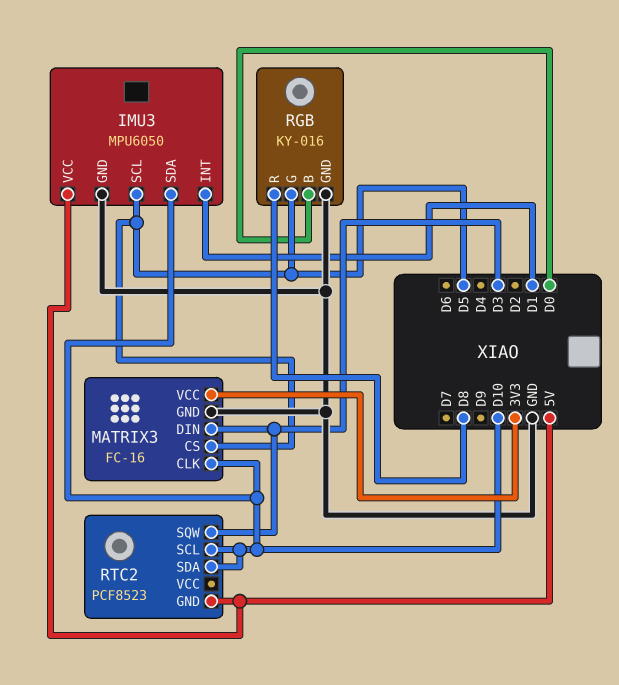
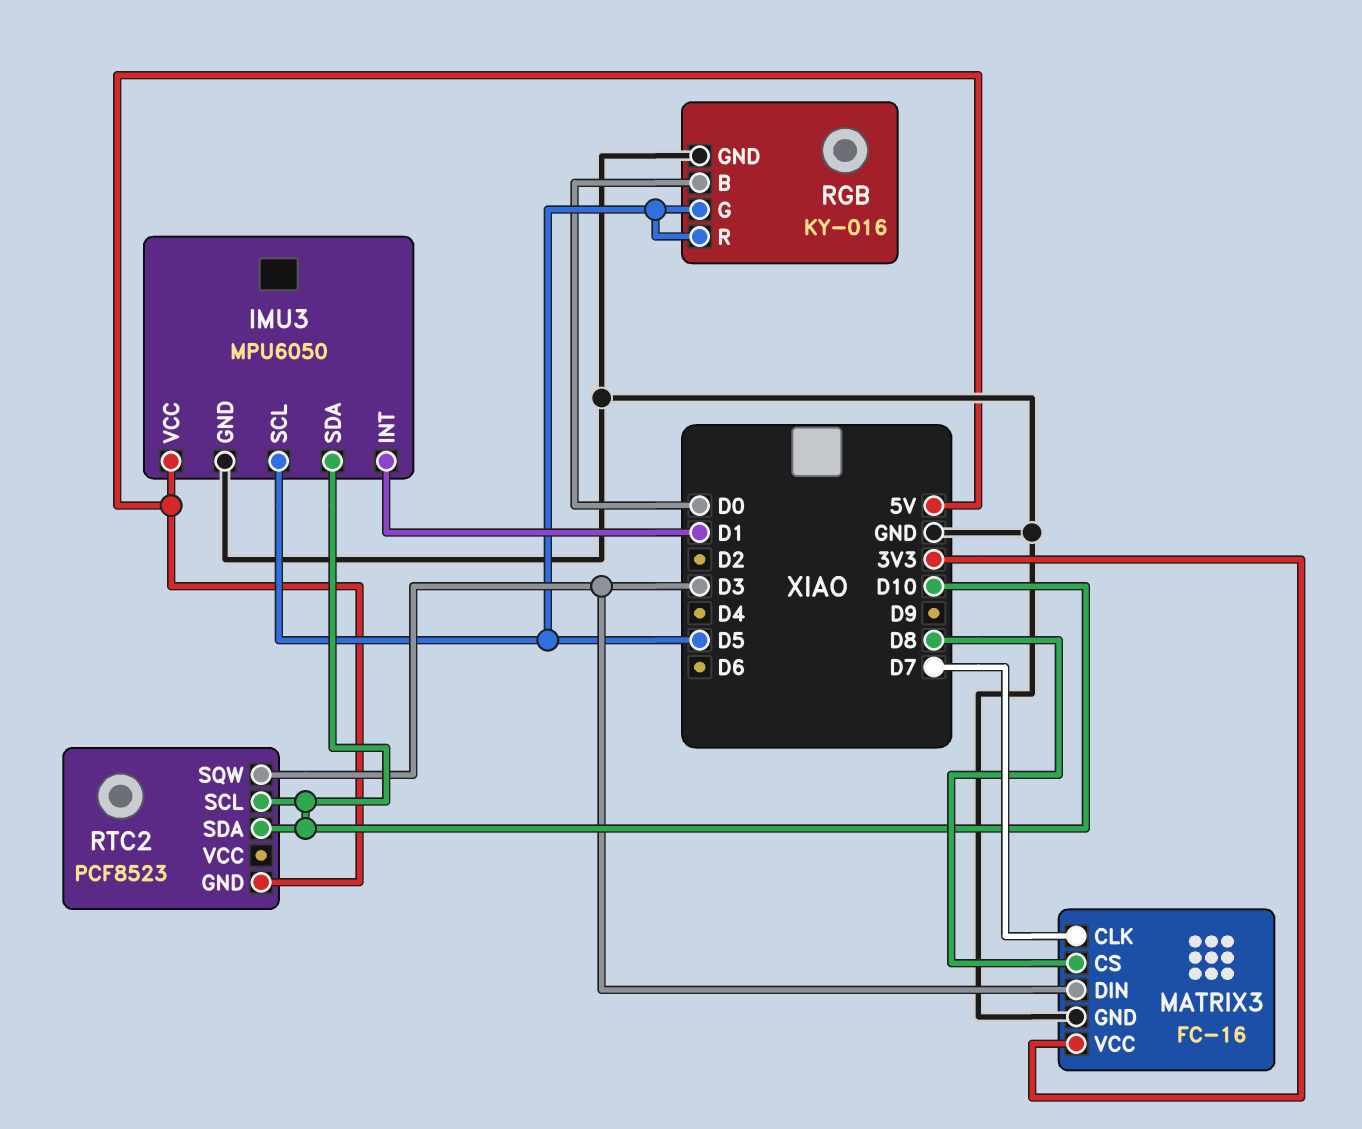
MATRIX3 pin CLK: D10 -> D7
MATRIX3 pin CS: D5 -> D8
RGB pin R: D8 -> D5

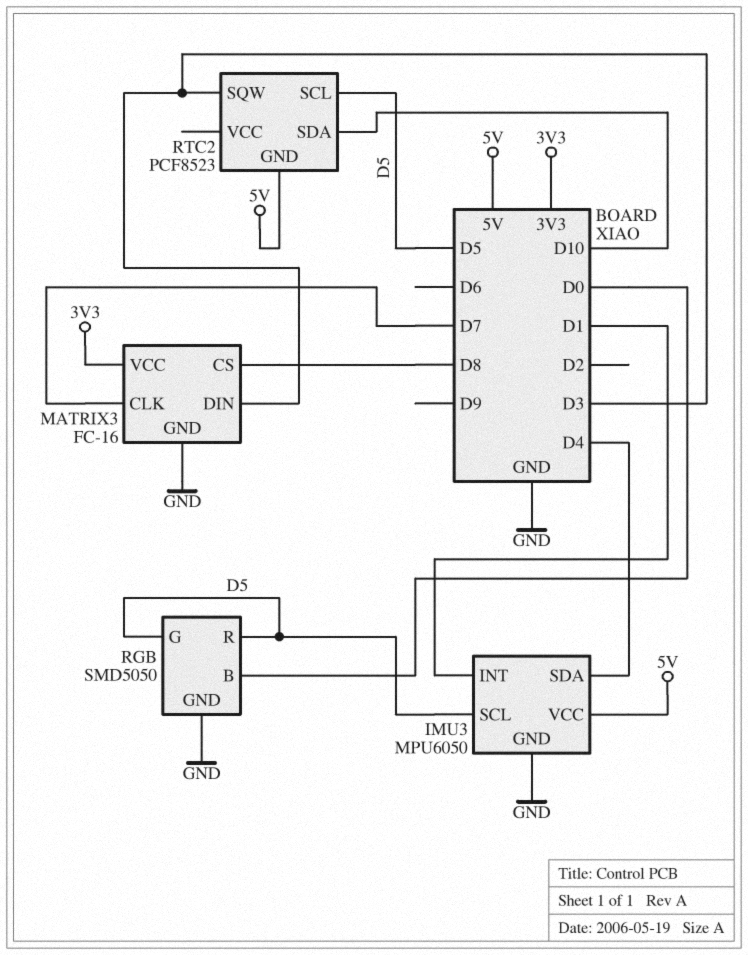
IMU3 pin SDA: D10 -> D4
RGB: KY-016 -> SMD5050
RTC2 pin SCL: D10 -> D5

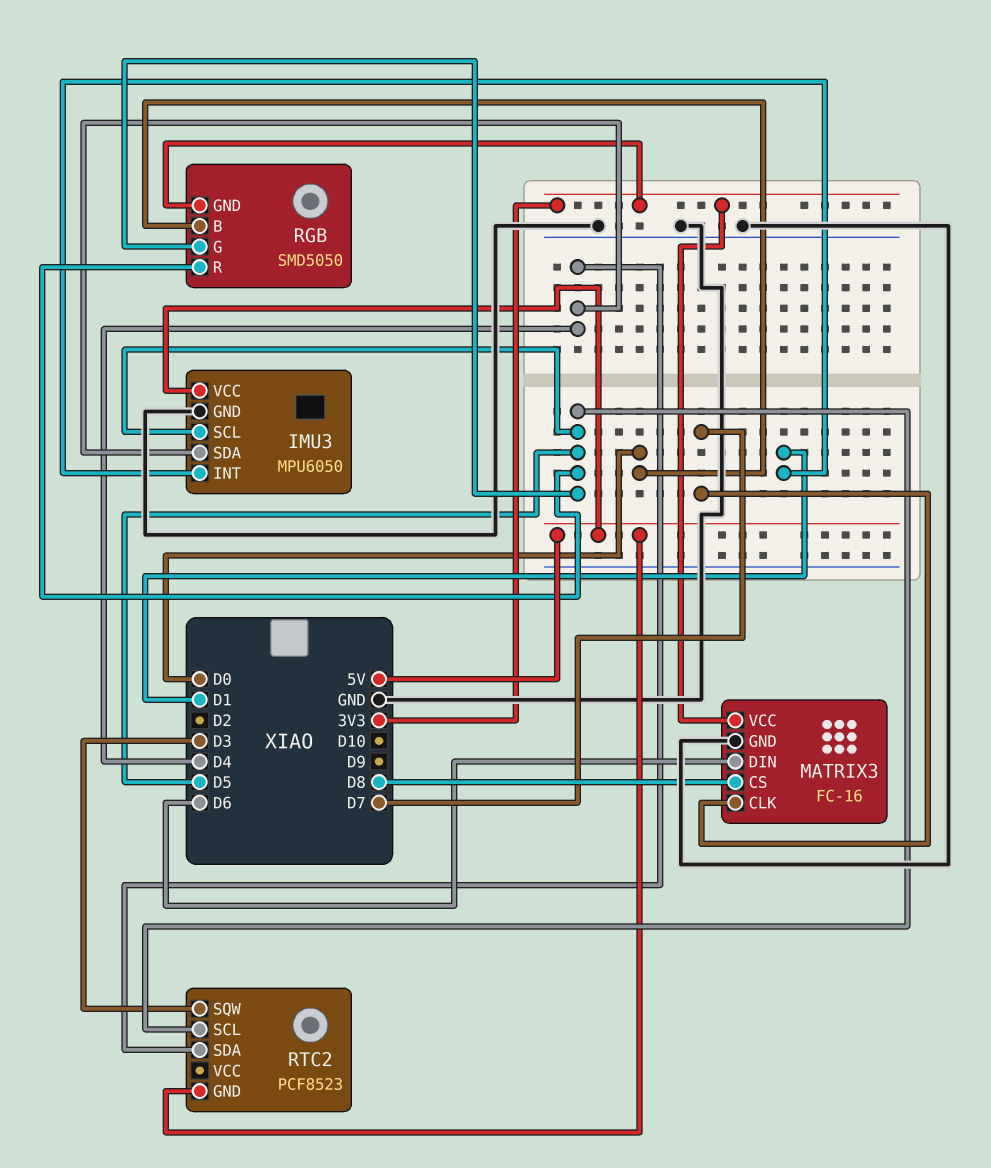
MATRIX3 pin DIN: D3 -> D6
RGB pin GND: GND -> 3V3
RTC2 pin SDA: D10 -> D4

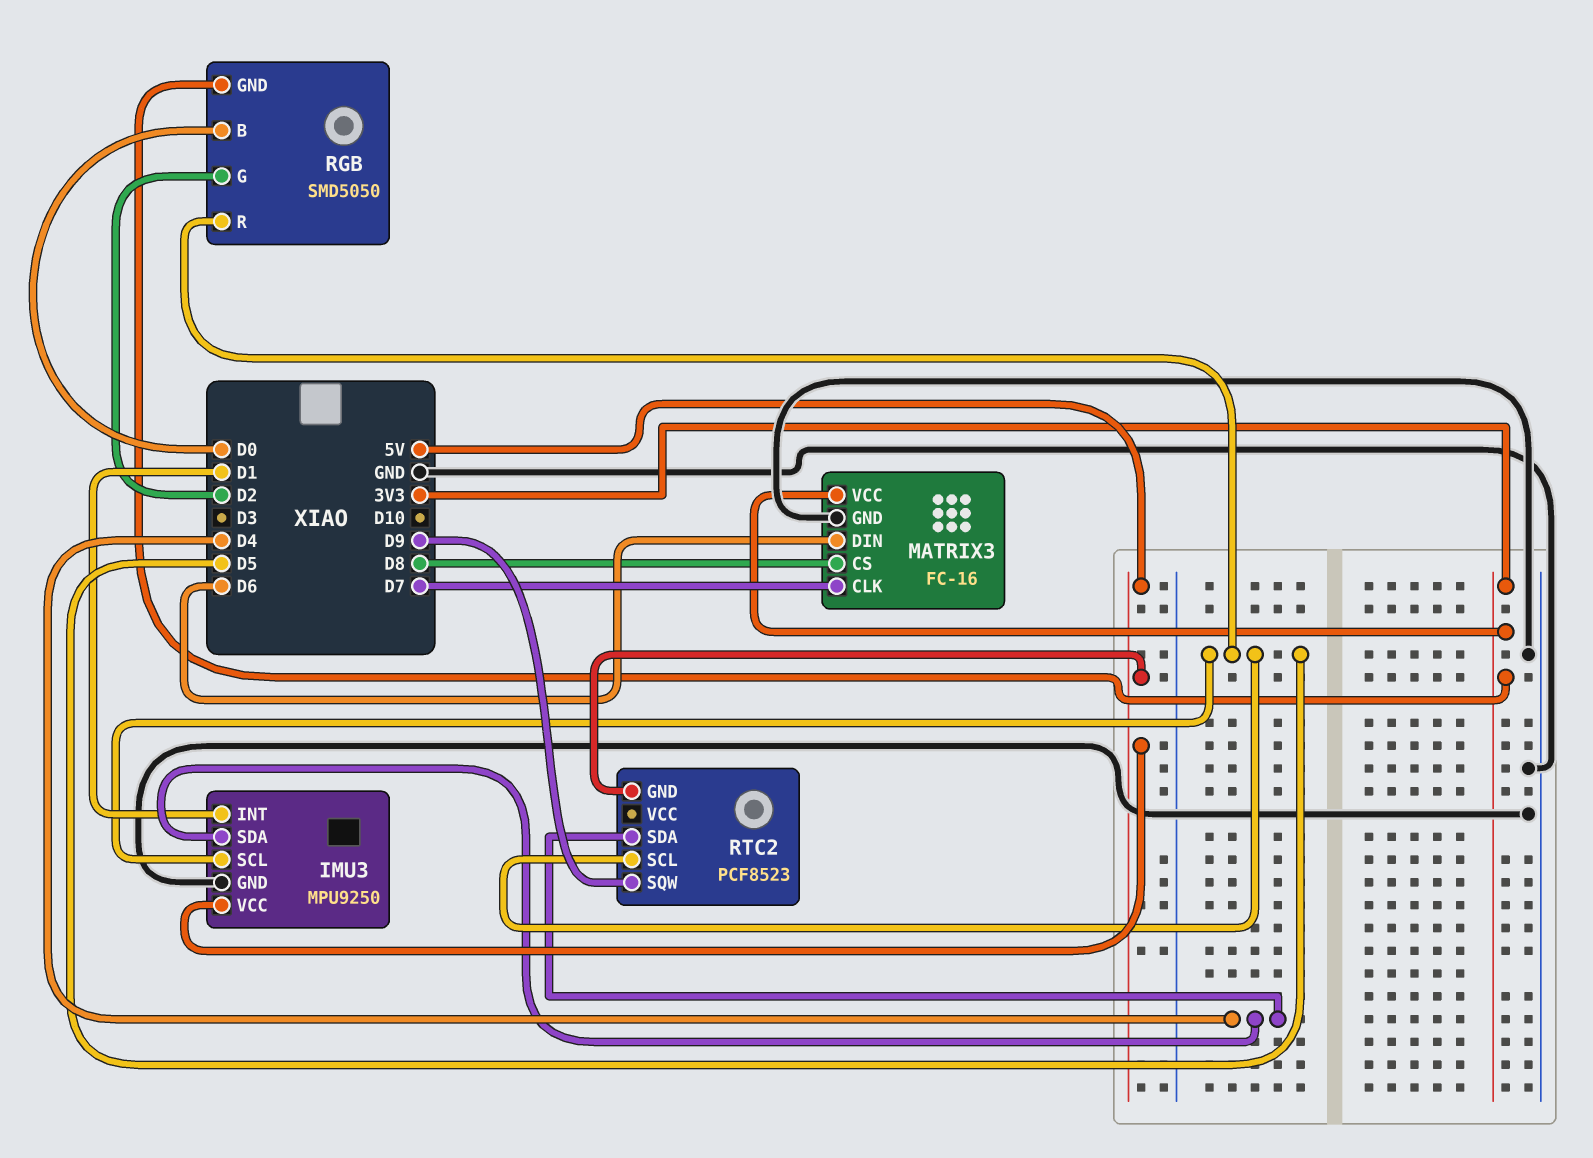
IMU3: MPU6050 -> MPU9250
RGB pin G: D5 -> D2
RTC2 pin SQW: D3 -> D9

